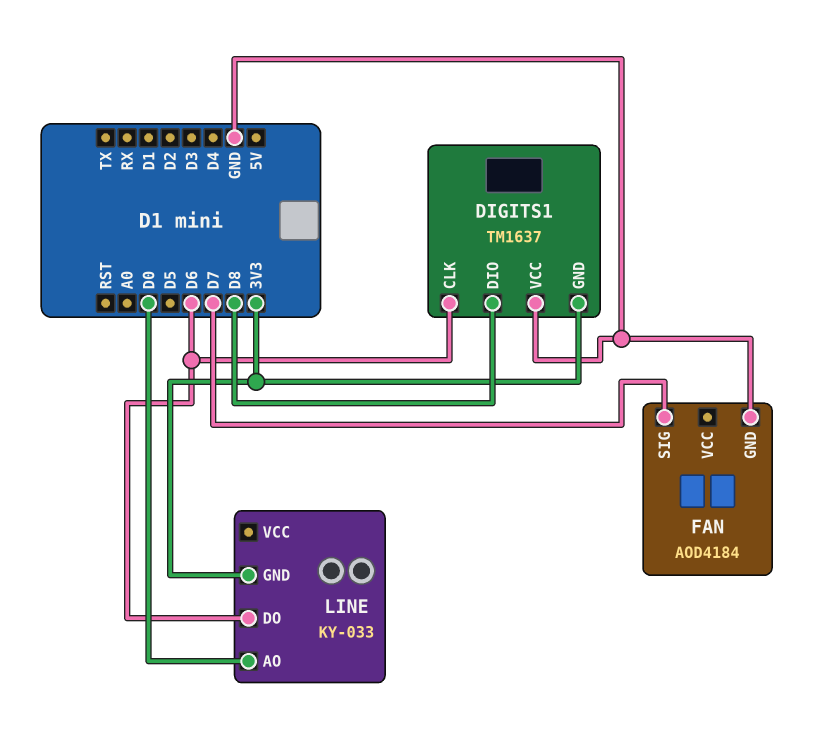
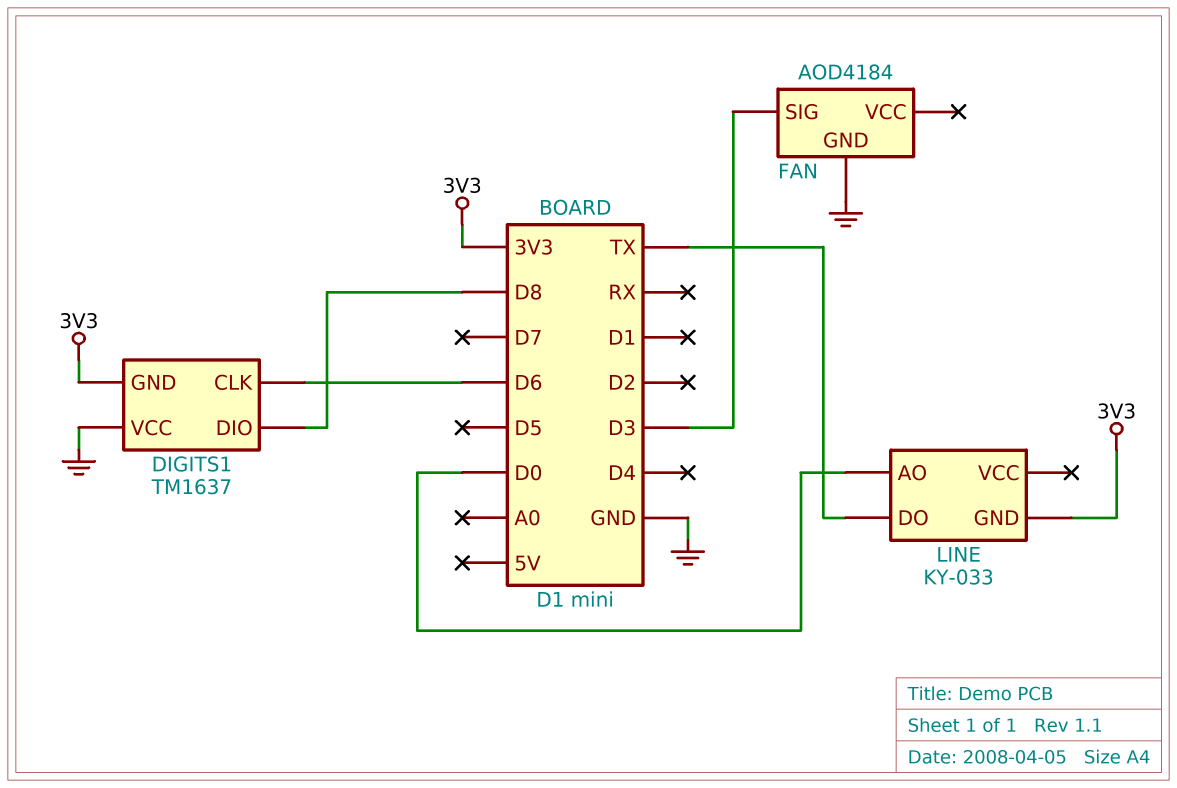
FAN pin SIG: D7 -> D3
LINE pin DO: D6 -> TX

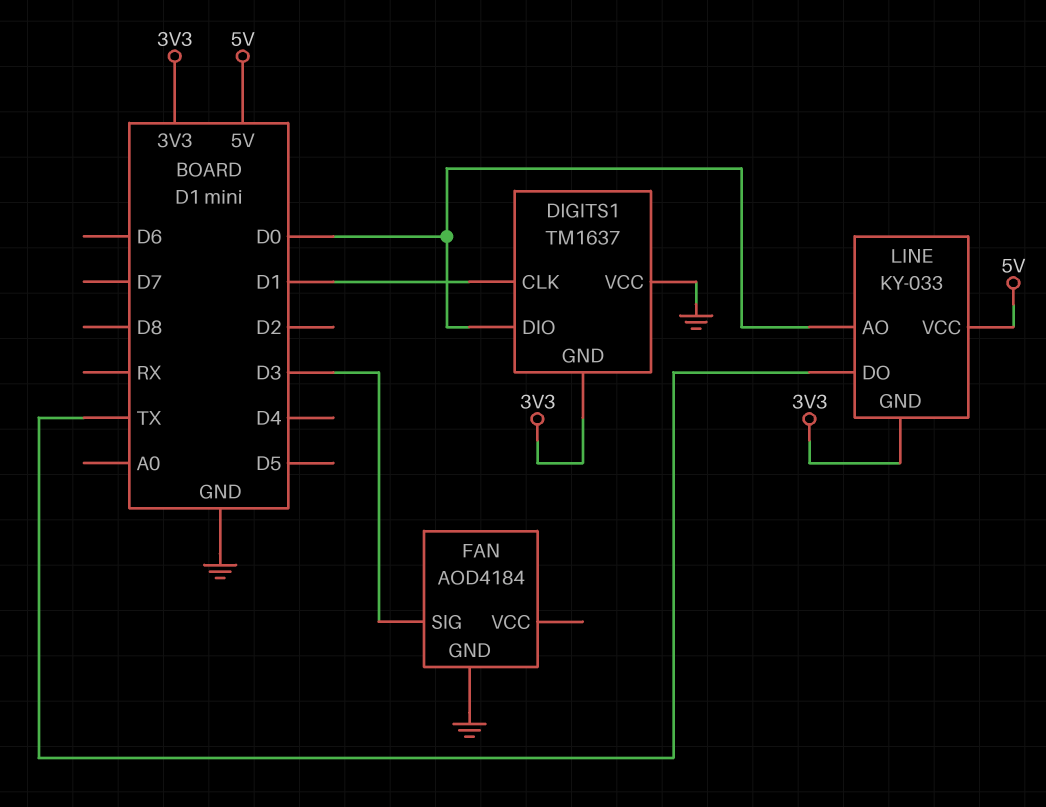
DIGITS1 pin CLK: D6 -> D1
DIGITS1 pin DIO: D8 -> D0
LINE pin VCC: none -> 5V

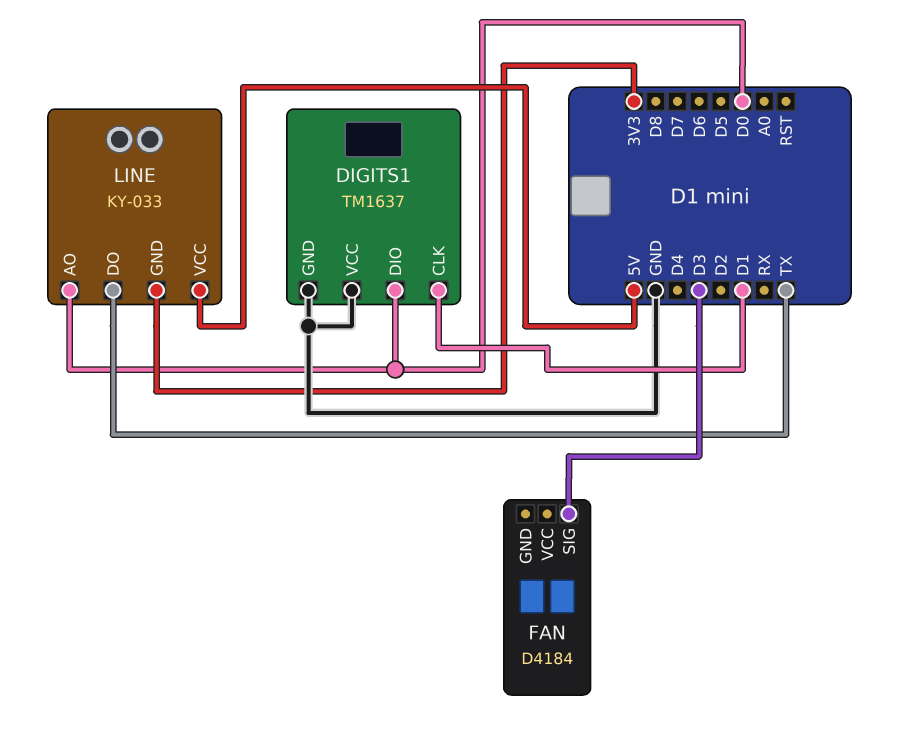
DIGITS1 pin GND: 3V3 -> GND
FAN: AOD4184 -> D4184
FAN pin GND: GND -> none

